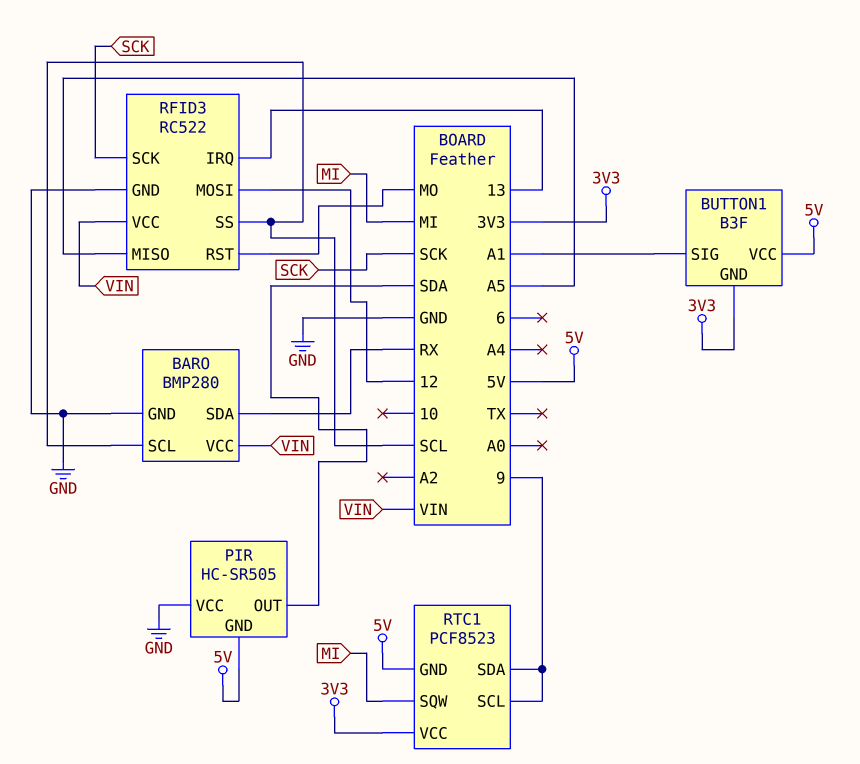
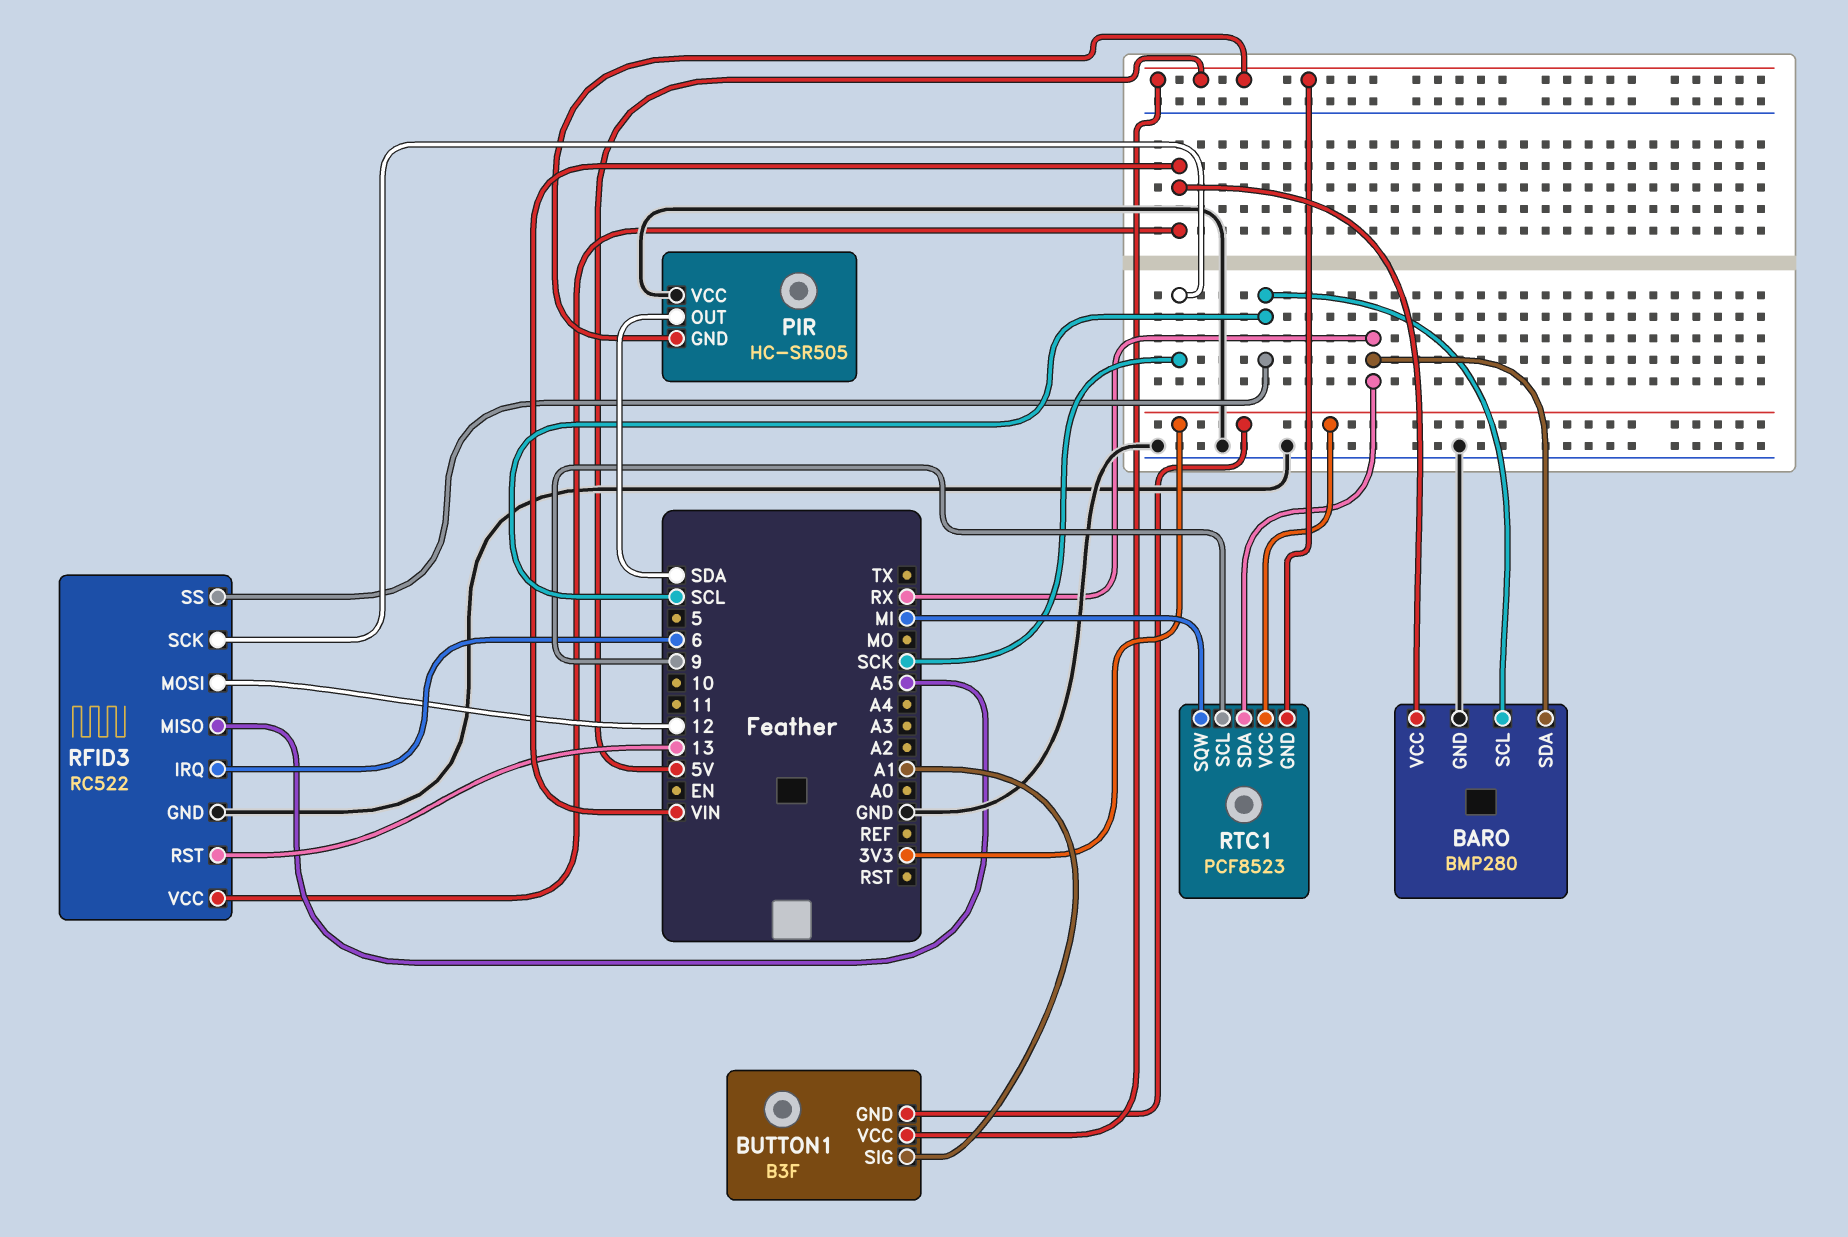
RFID3 pin IRQ: 13 -> 6
RFID3 pin RST: MO -> 13
RTC1 pin SDA: 9 -> RX

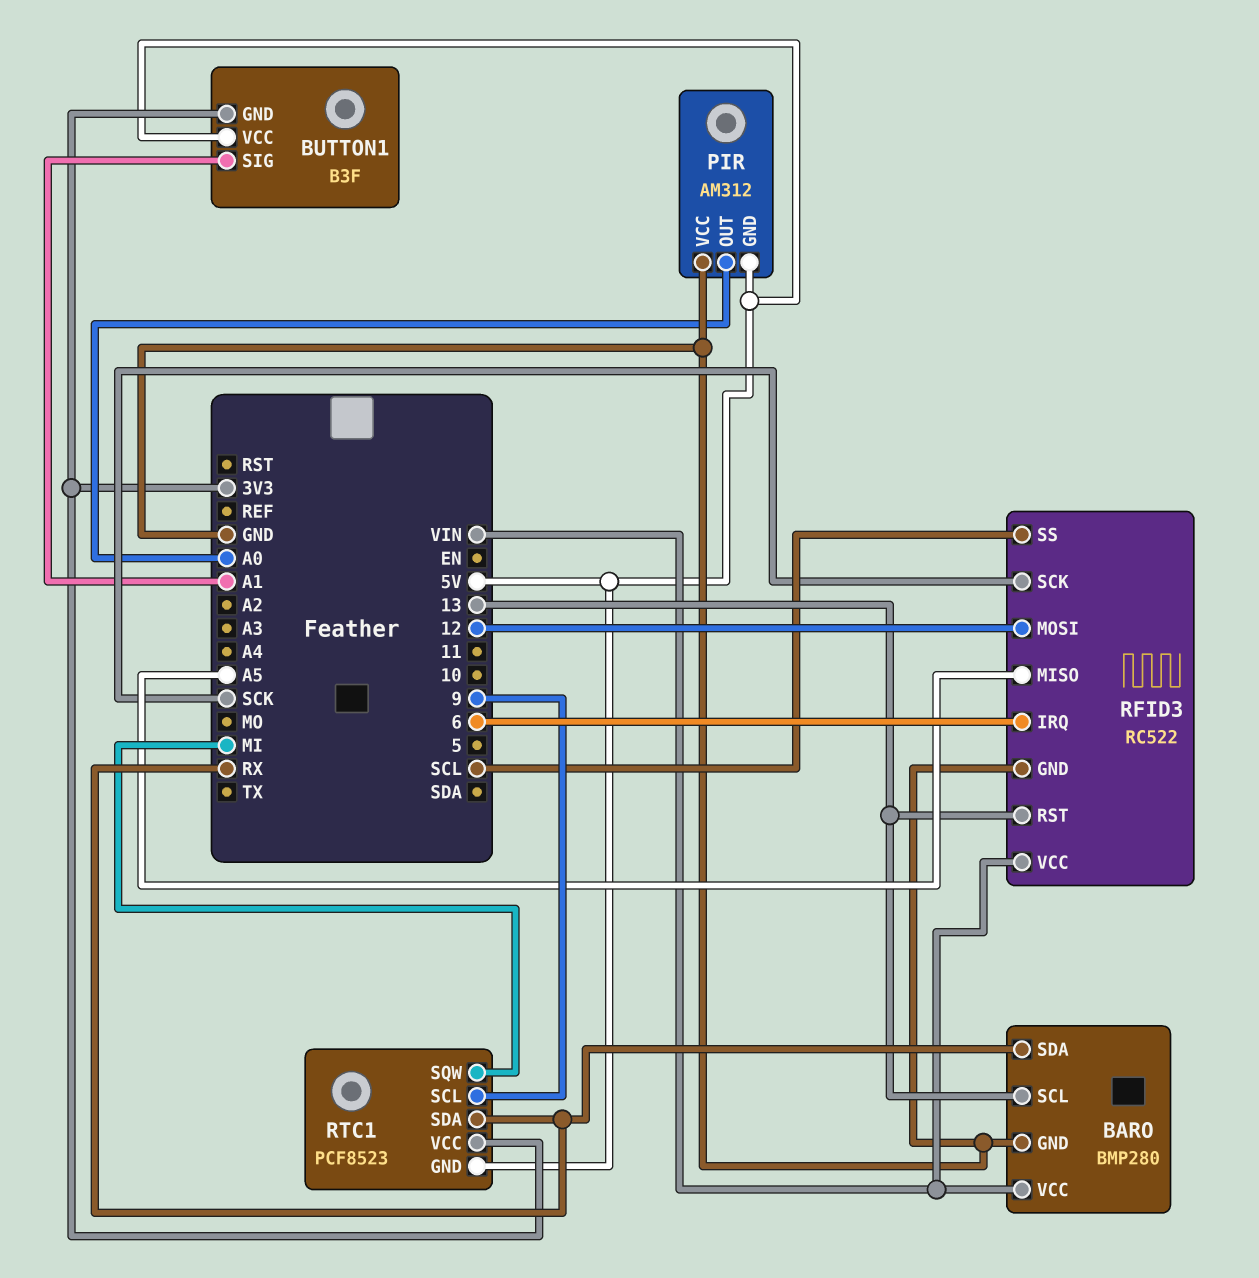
BARO pin SCL: SCL -> 13
PIR: HC-SR505 -> AM312
PIR pin OUT: SDA -> A0

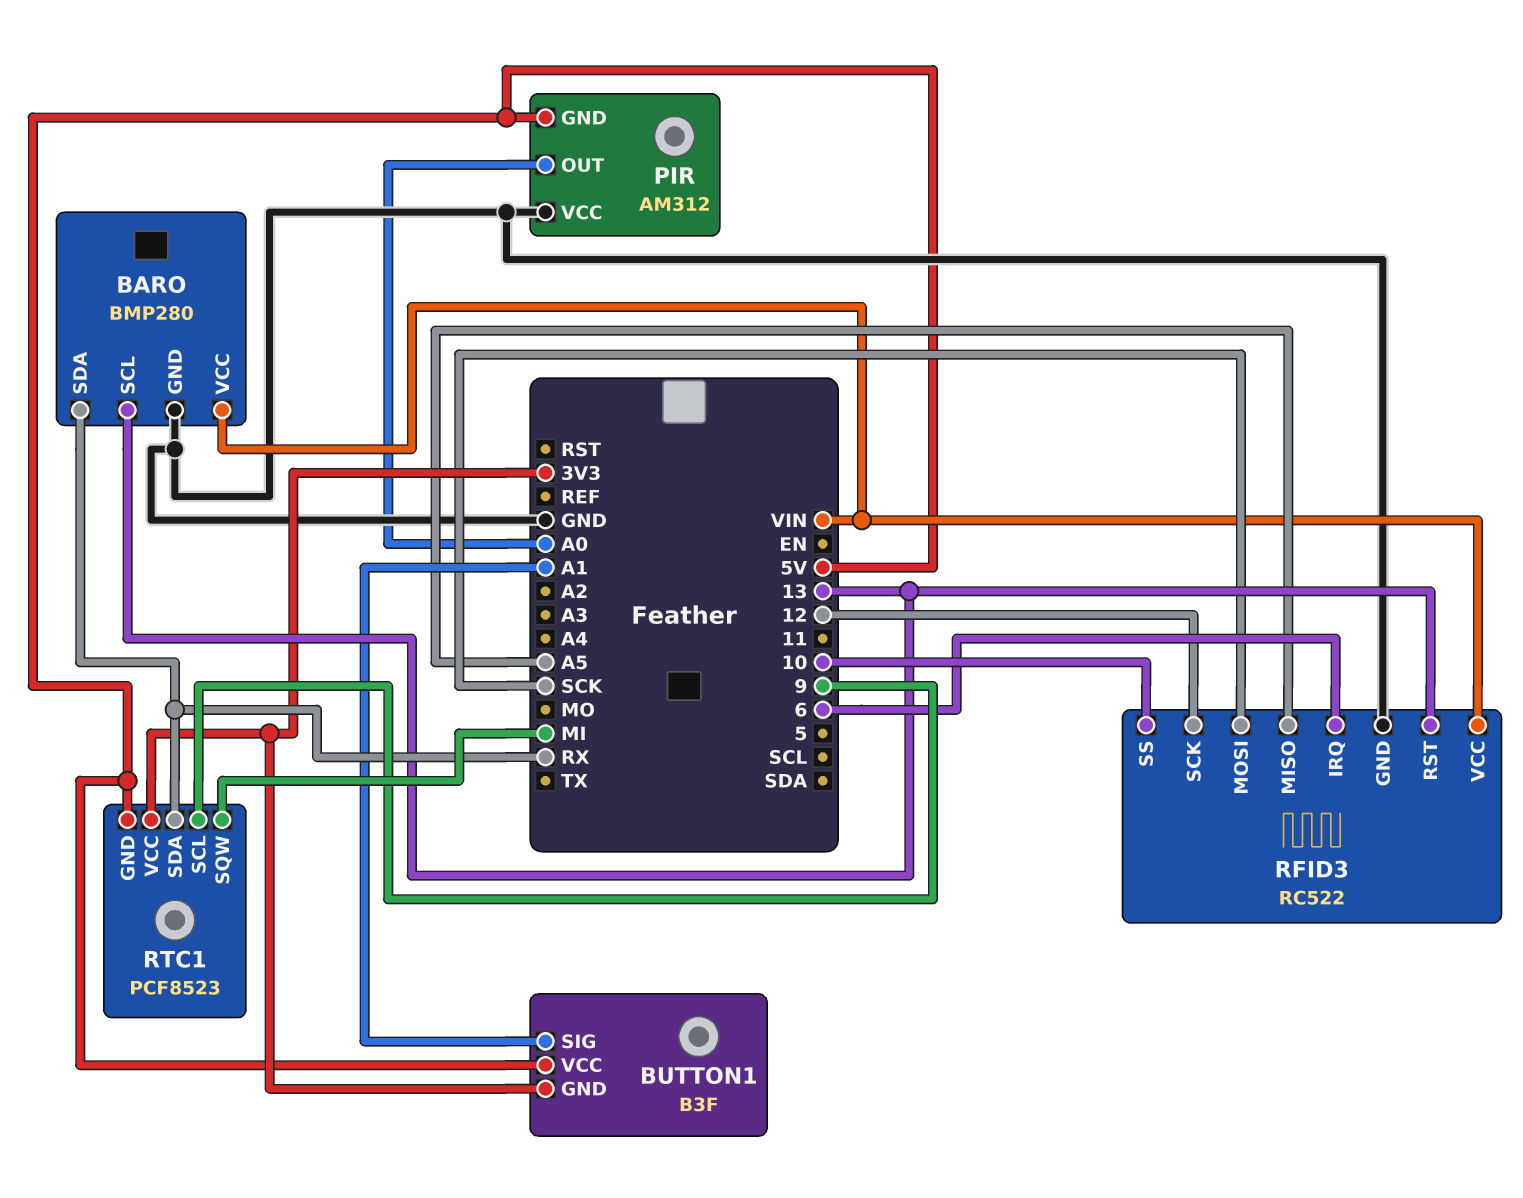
RFID3 pin MOSI: 12 -> SCK
RFID3 pin SCK: SCK -> 12
RFID3 pin SS: SCL -> 10

